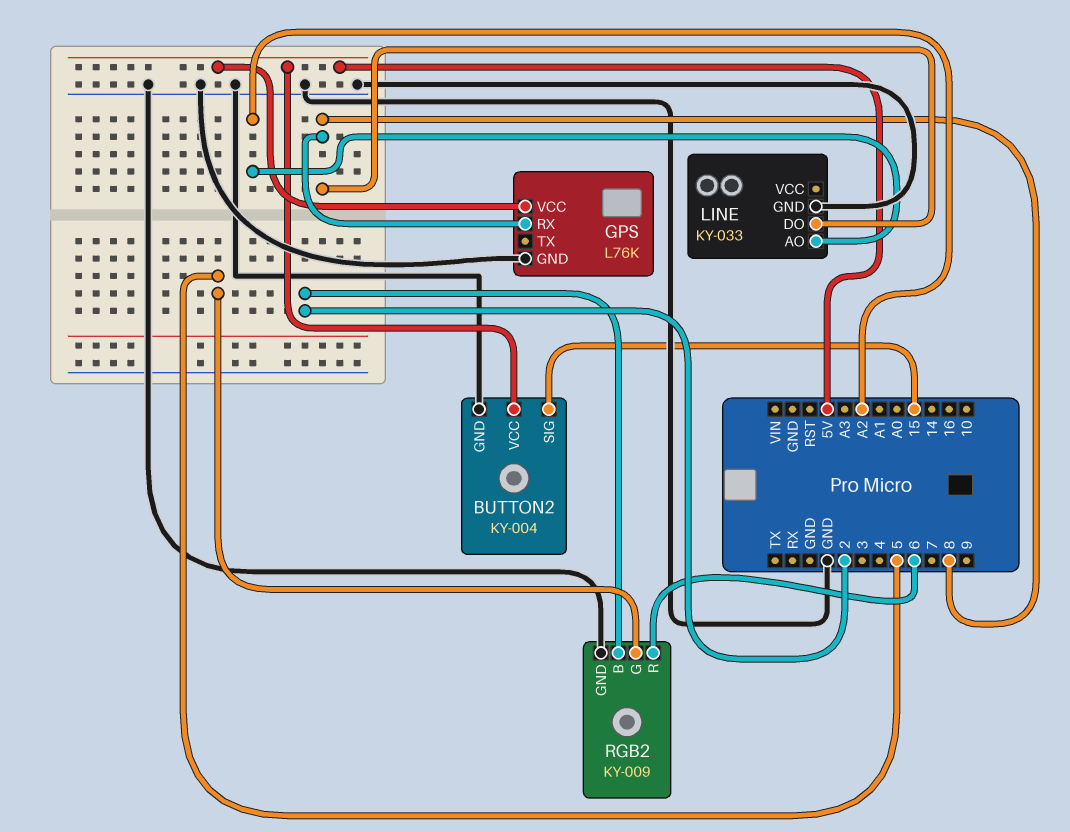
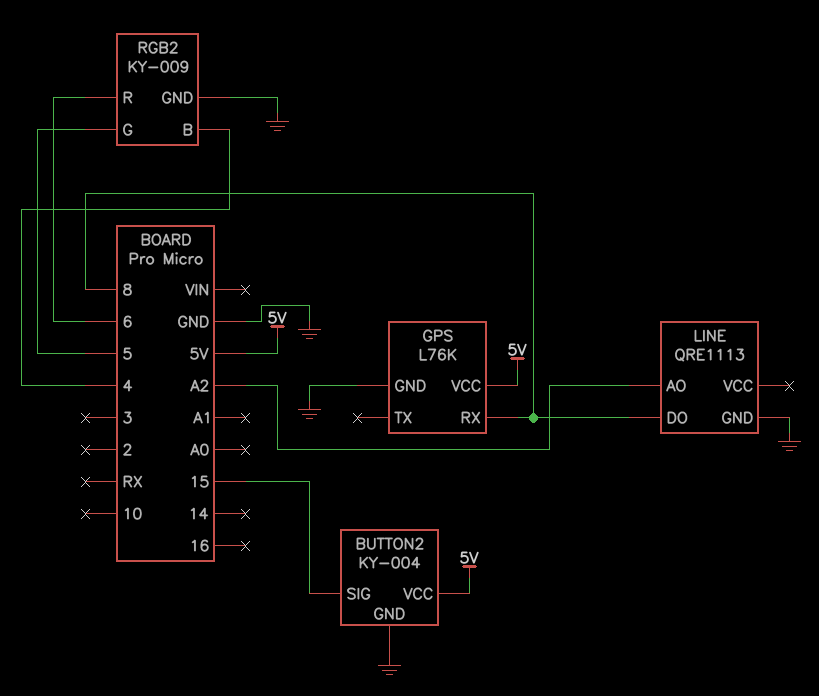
LINE: KY-033 -> QRE1113
RGB2 pin B: 2 -> 4

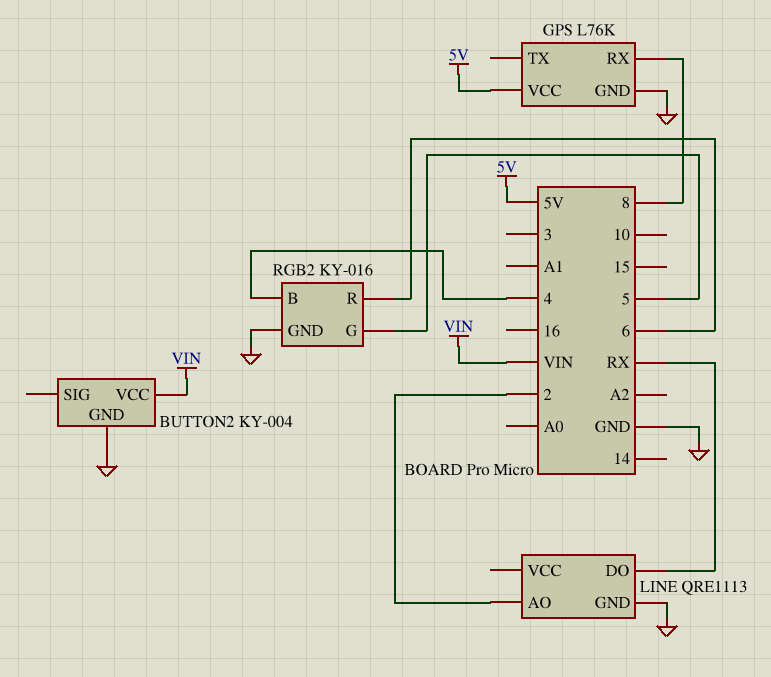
BUTTON2 pin SIG: 15 -> none
BUTTON2 pin VCC: 5V -> VIN
LINE pin AO: A2 -> 2
LINE pin DO: 8 -> RX
RGB2: KY-009 -> KY-016

